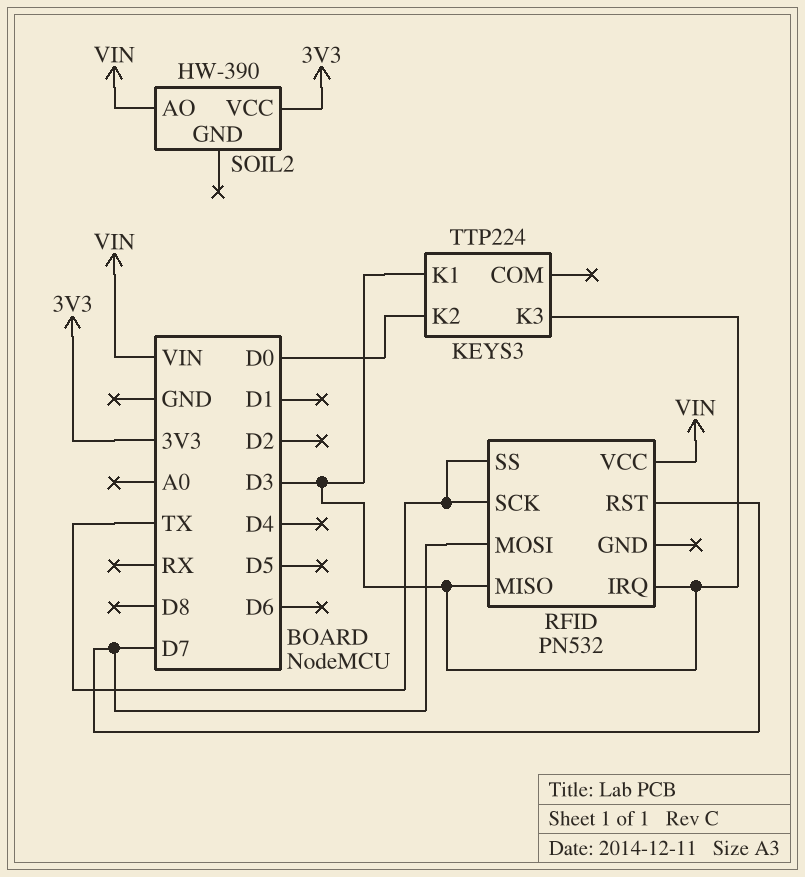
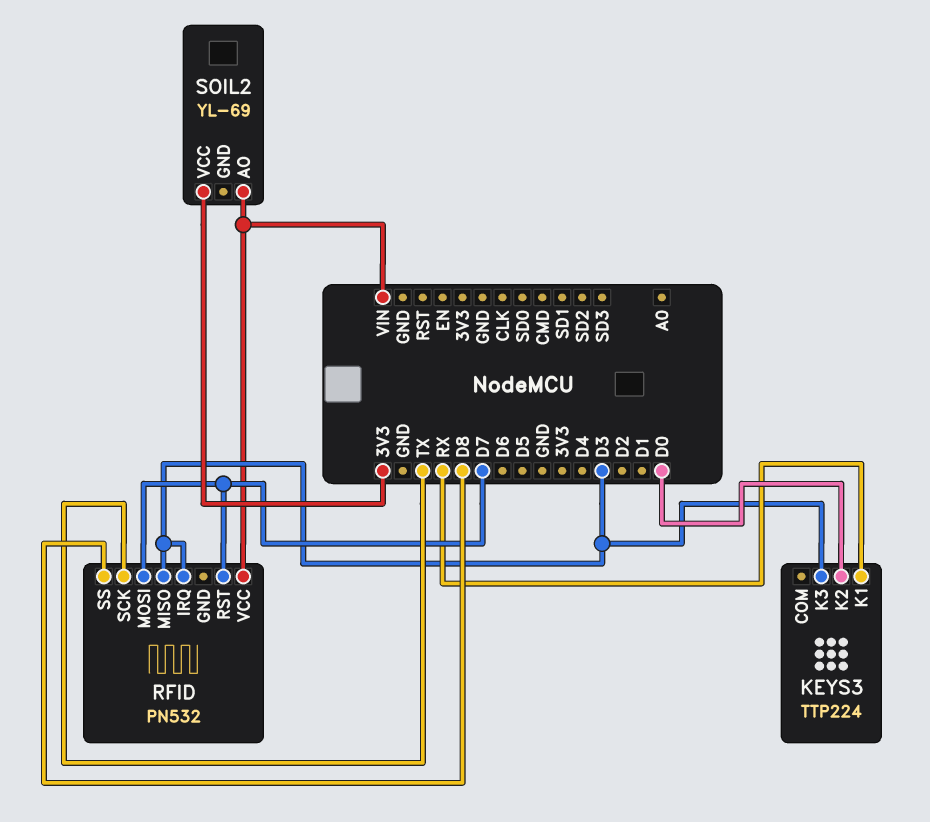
KEYS3 pin K1: D3 -> RX
RFID pin SS: TX -> D8
SOIL2: HW-390 -> YL-69

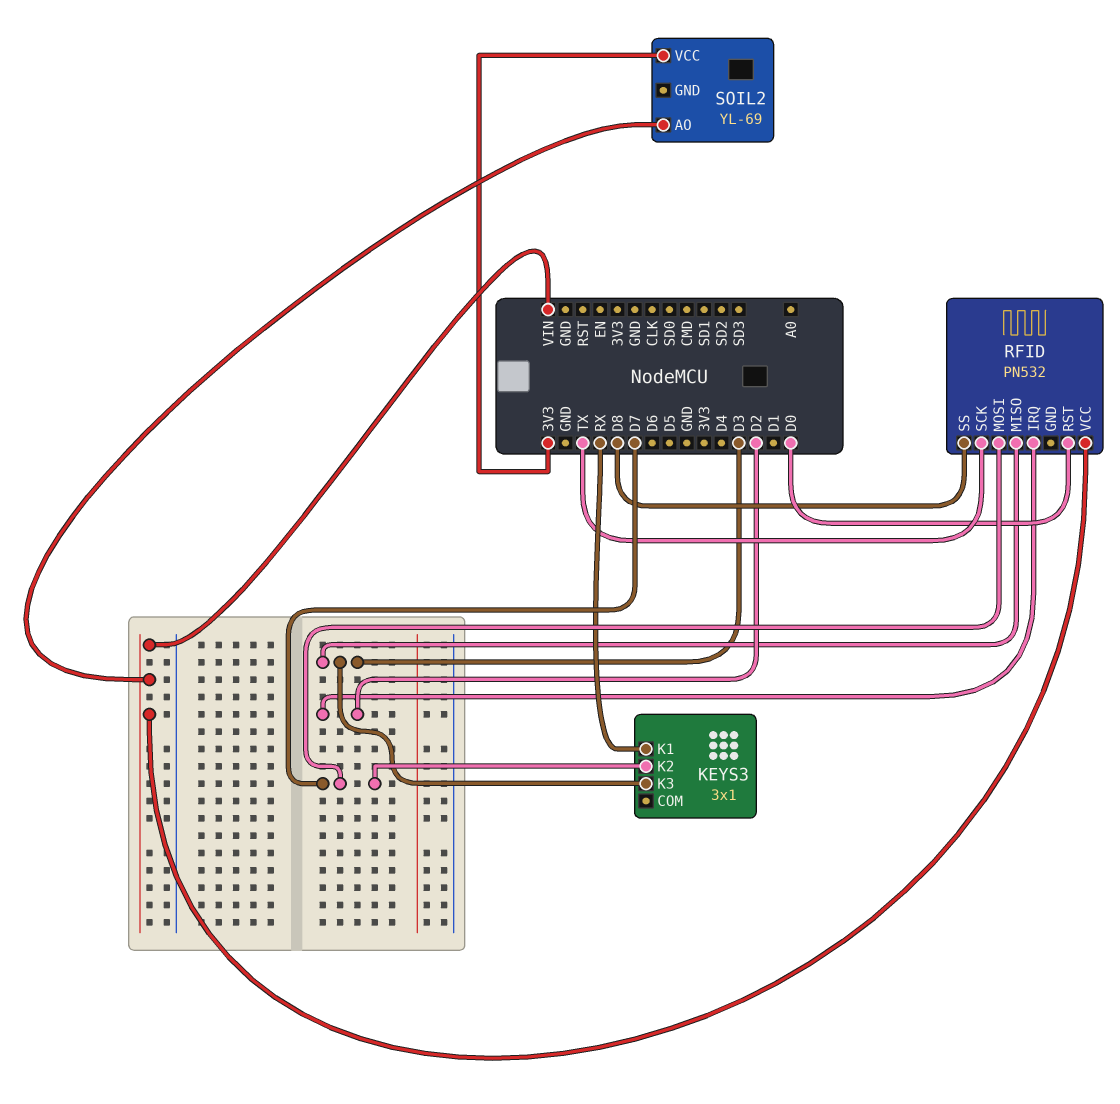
KEYS3: TTP224 -> 3x1
KEYS3 pin K2: D0 -> D7
RFID pin IRQ: D3 -> D2
RFID pin RST: D7 -> D0

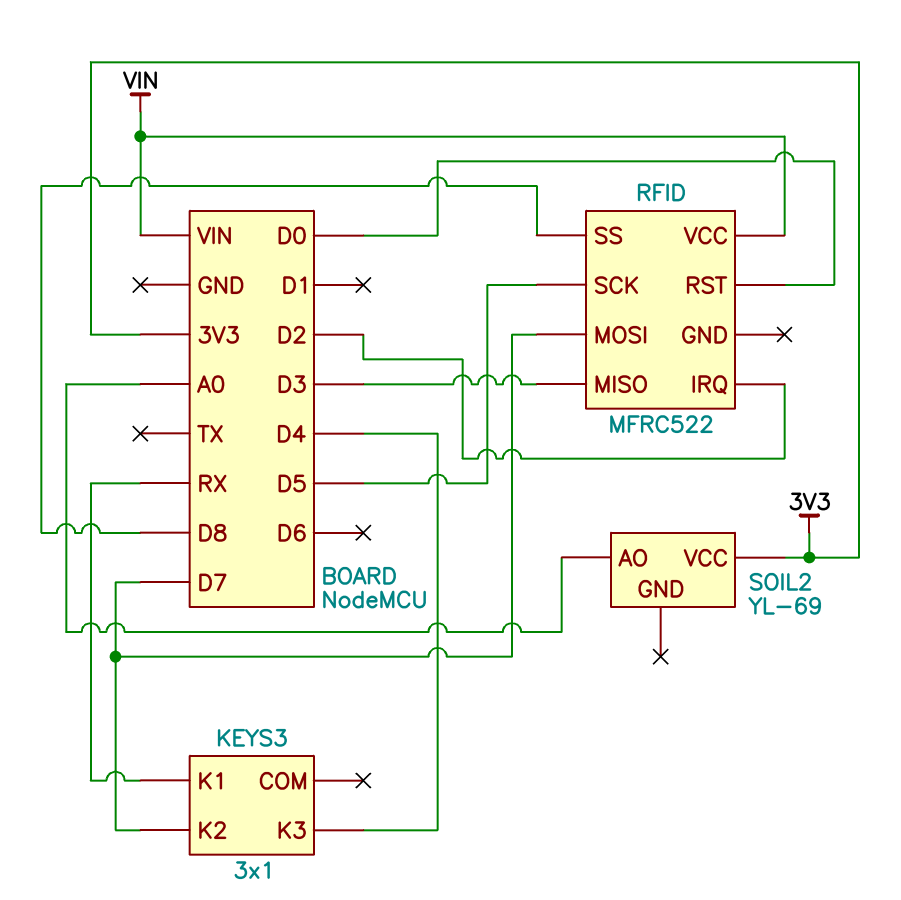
KEYS3 pin K3: D3 -> D4
RFID: PN532 -> MFRC522
RFID pin SCK: TX -> D5
SOIL2 pin AO: VIN -> A0

